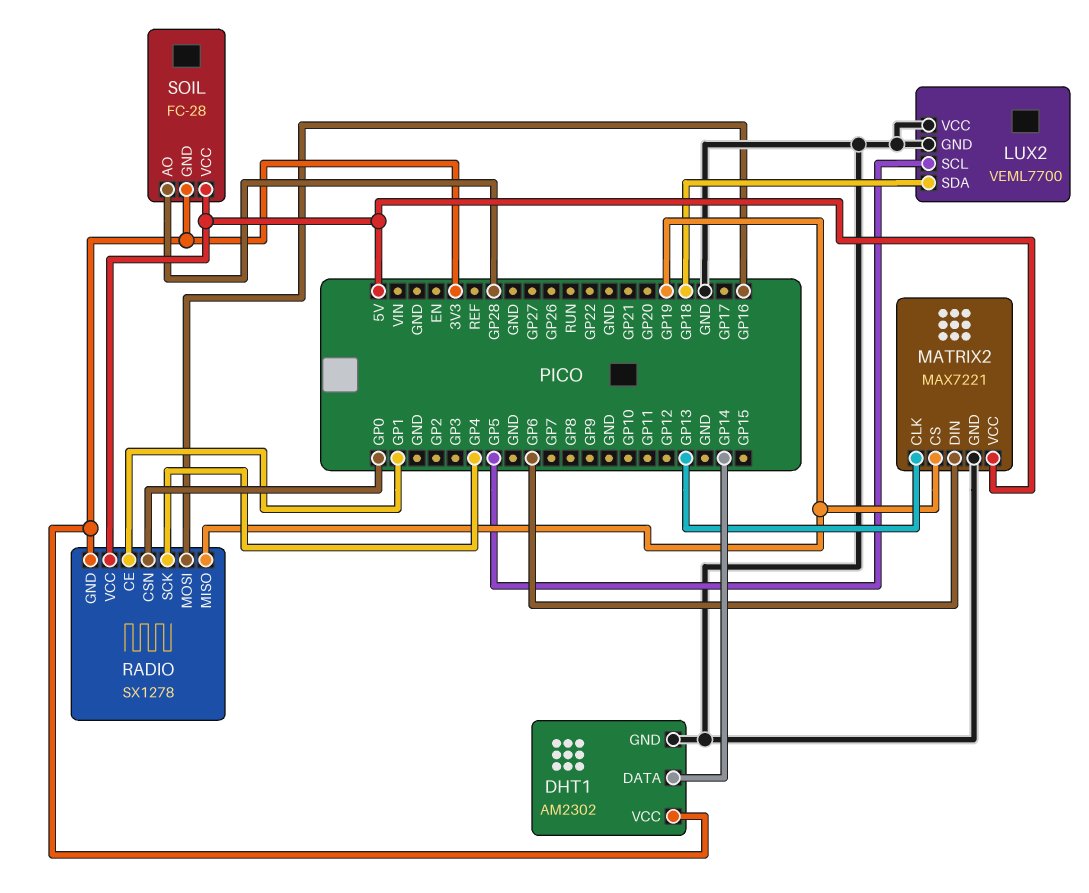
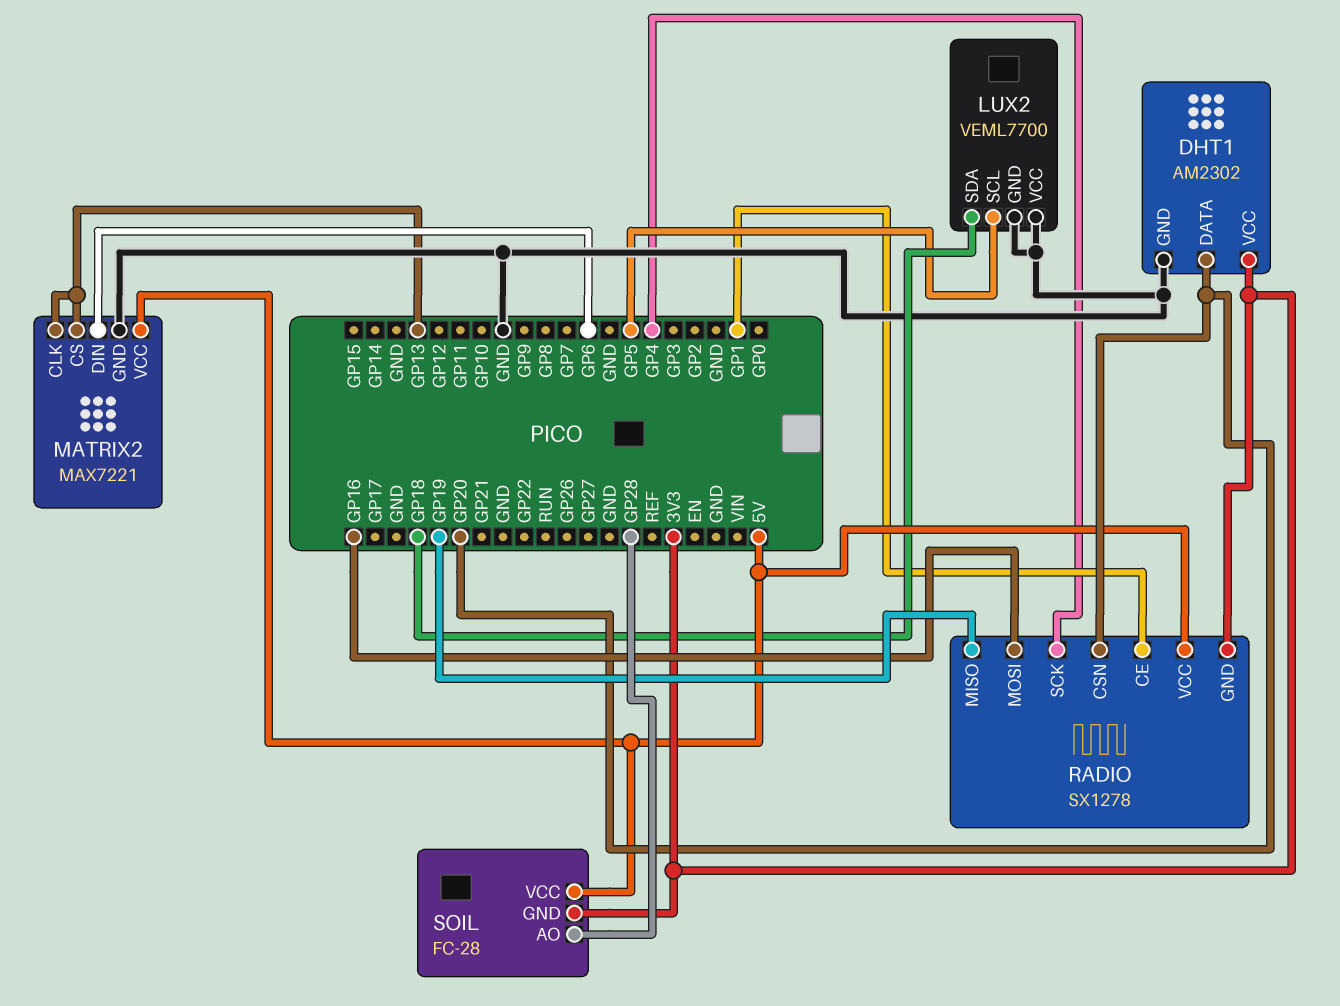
DHT1 pin DATA: GP14 -> GP20
MATRIX2 pin CS: GP19 -> GP13
RADIO pin CSN: GP0 -> GP20

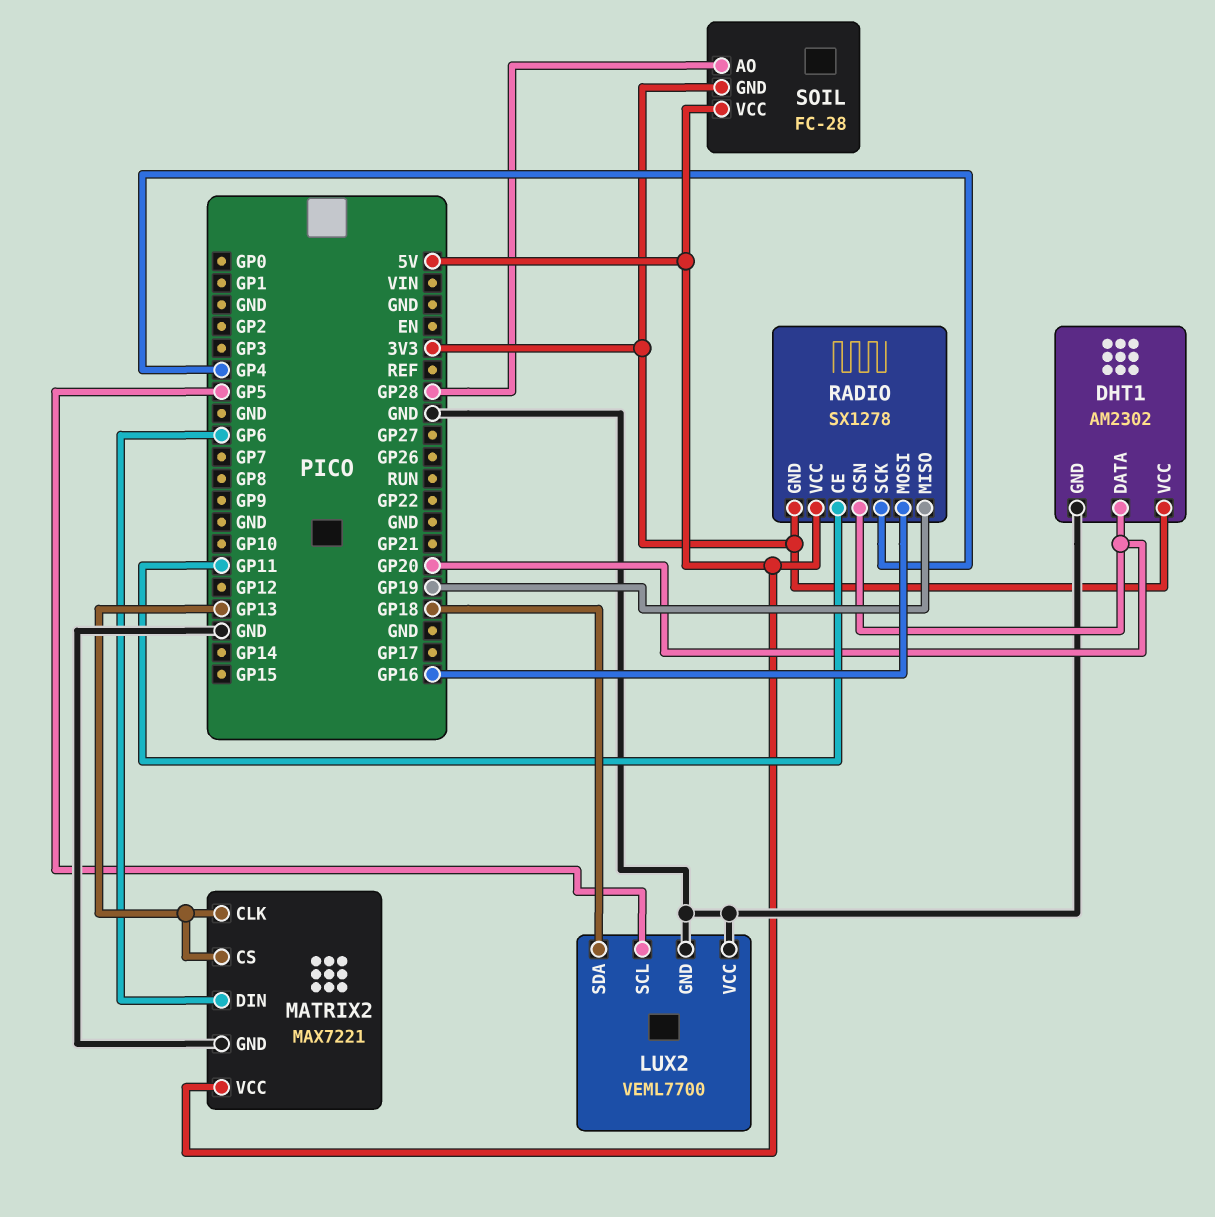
RADIO pin CE: GP1 -> GP11

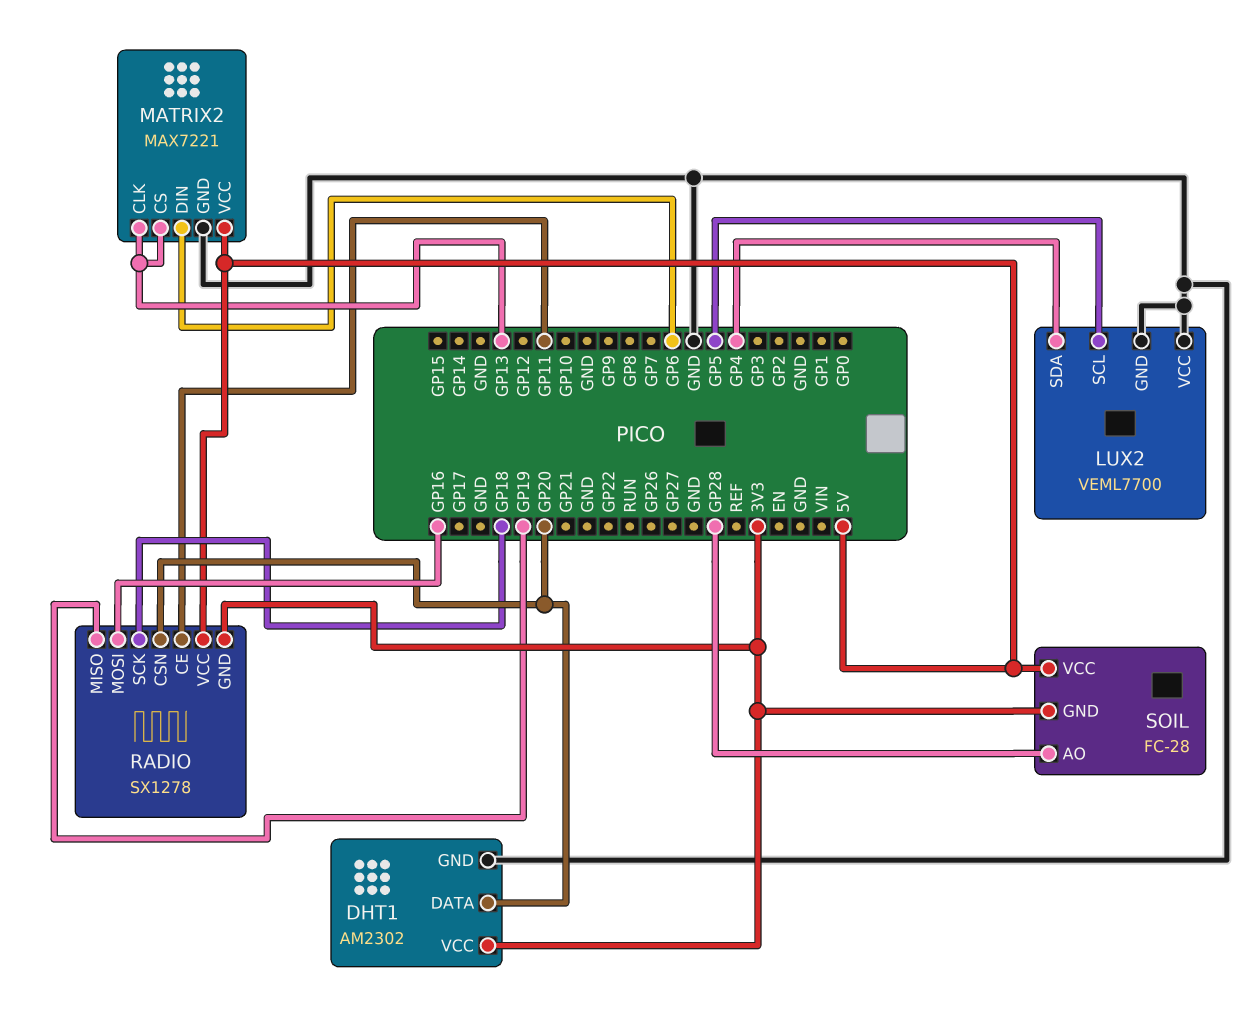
LUX2 pin SDA: GP18 -> GP4
RADIO pin SCK: GP4 -> GP18

